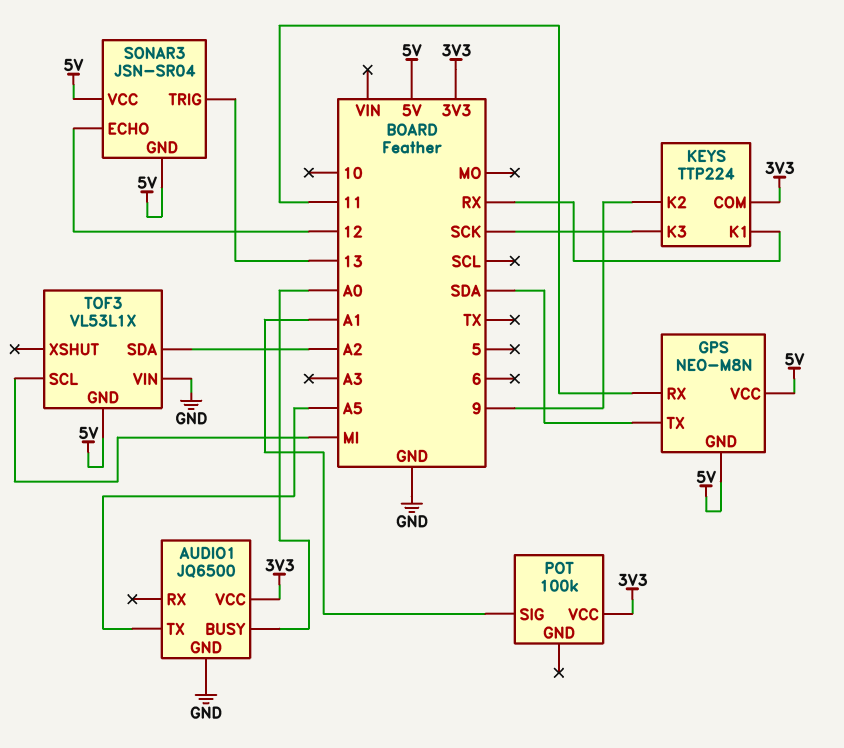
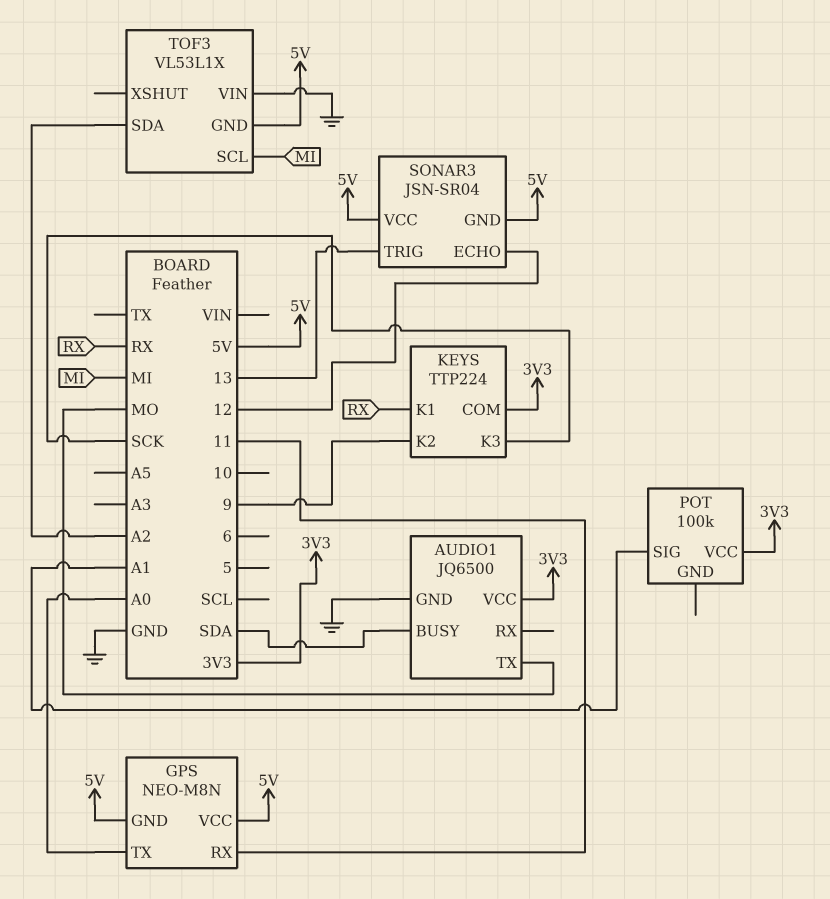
AUDIO1 pin BUSY: A0 -> SDA
AUDIO1 pin TX: A5 -> MO
GPS pin TX: SDA -> A0

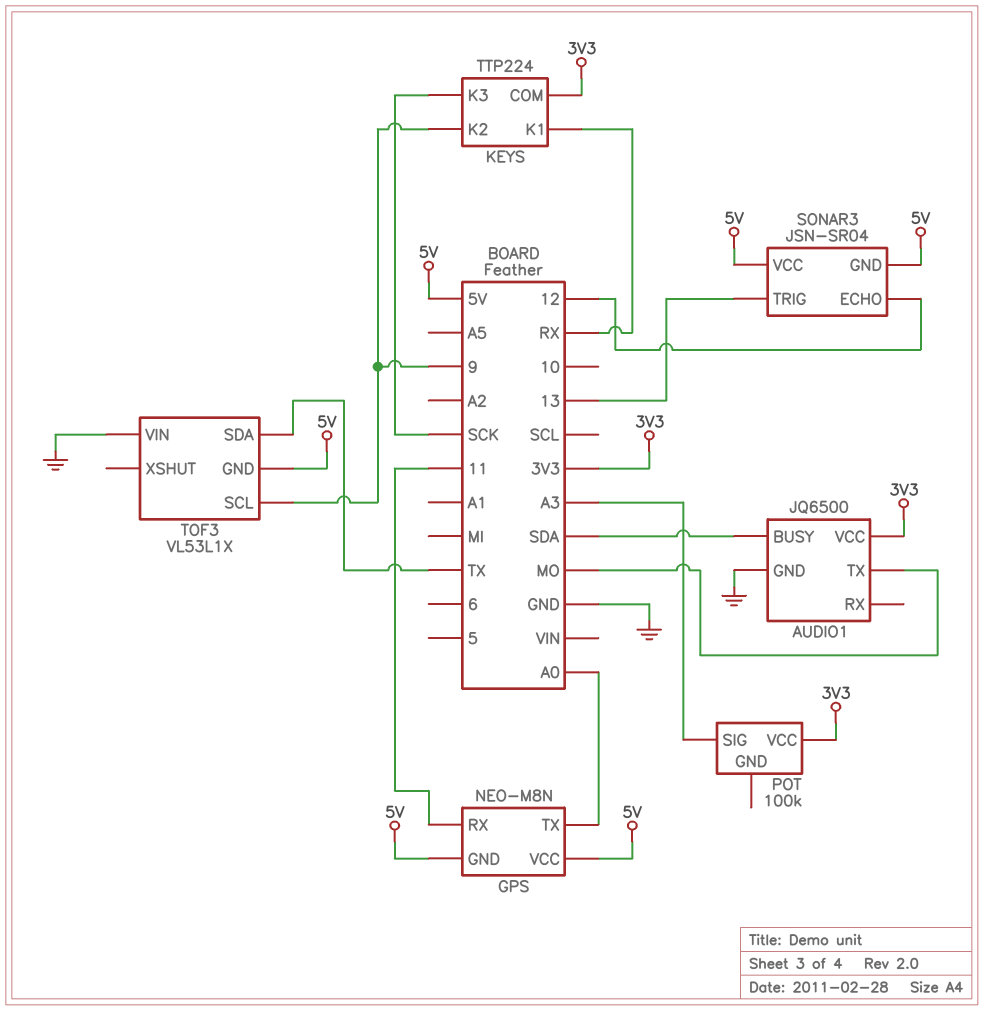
POT pin SIG: A1 -> A3
TOF3 pin SCL: MI -> 9
TOF3 pin SDA: A2 -> TX

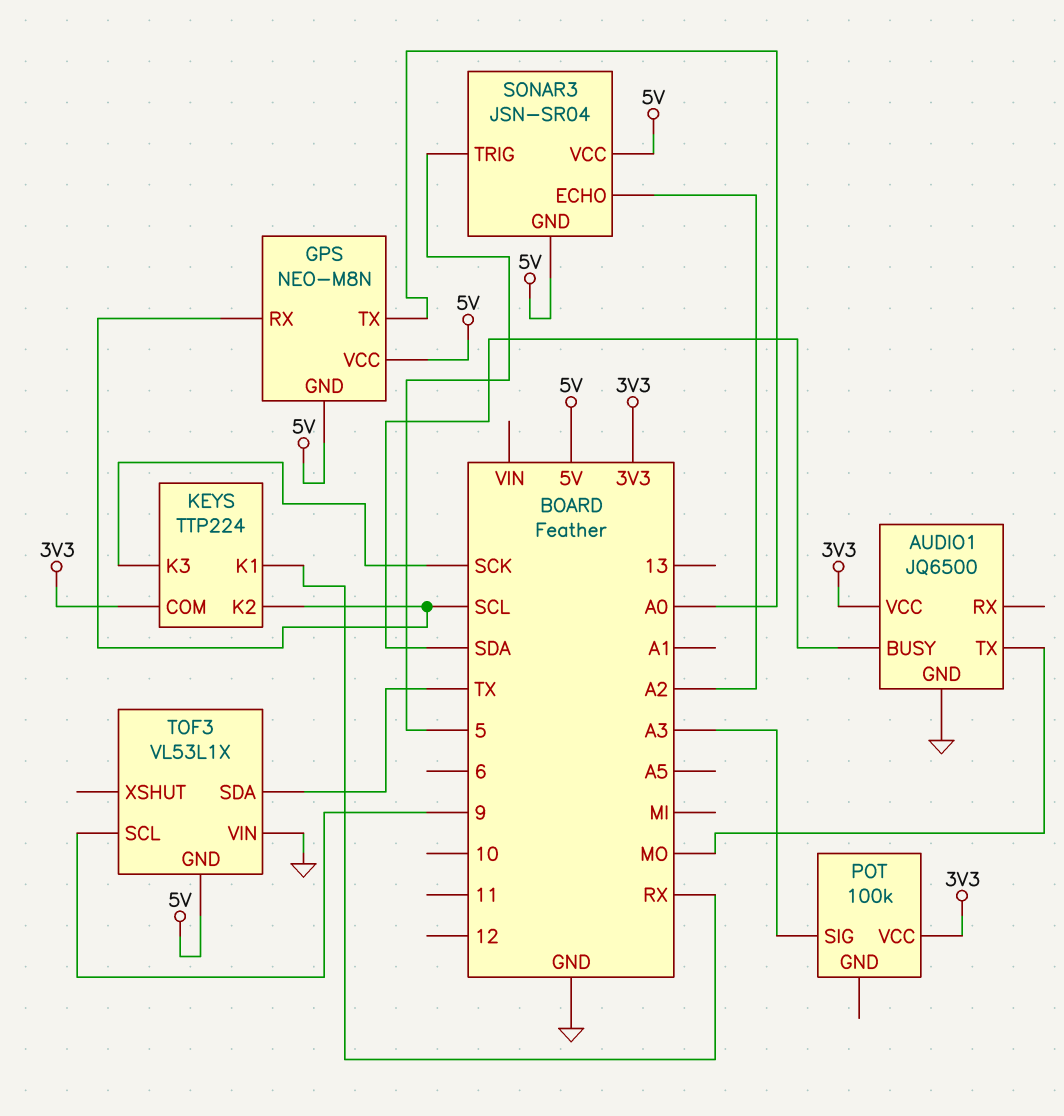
GPS pin RX: 11 -> SCL
KEYS pin K2: 9 -> SCL
SONAR3 pin ECHO: 12 -> A2
SONAR3 pin TRIG: 13 -> 5

